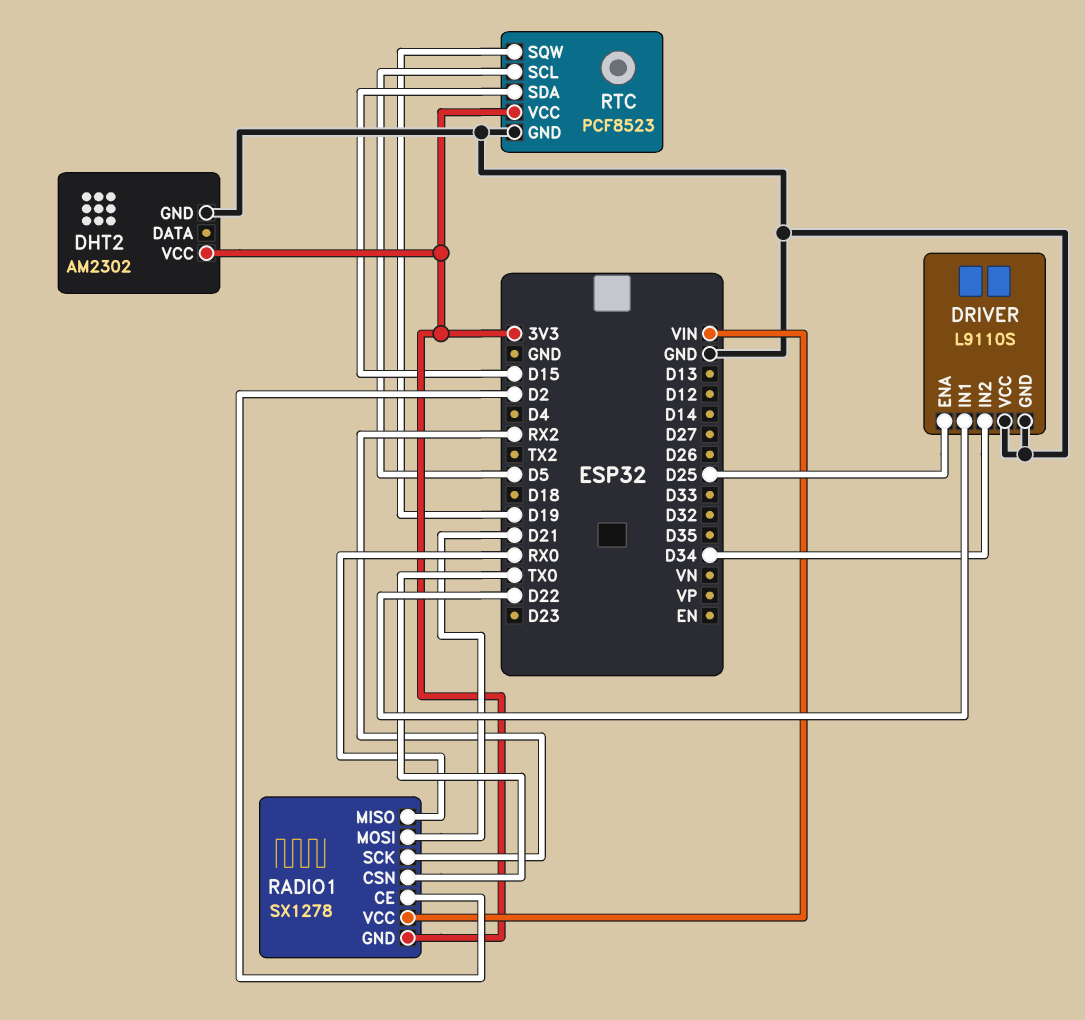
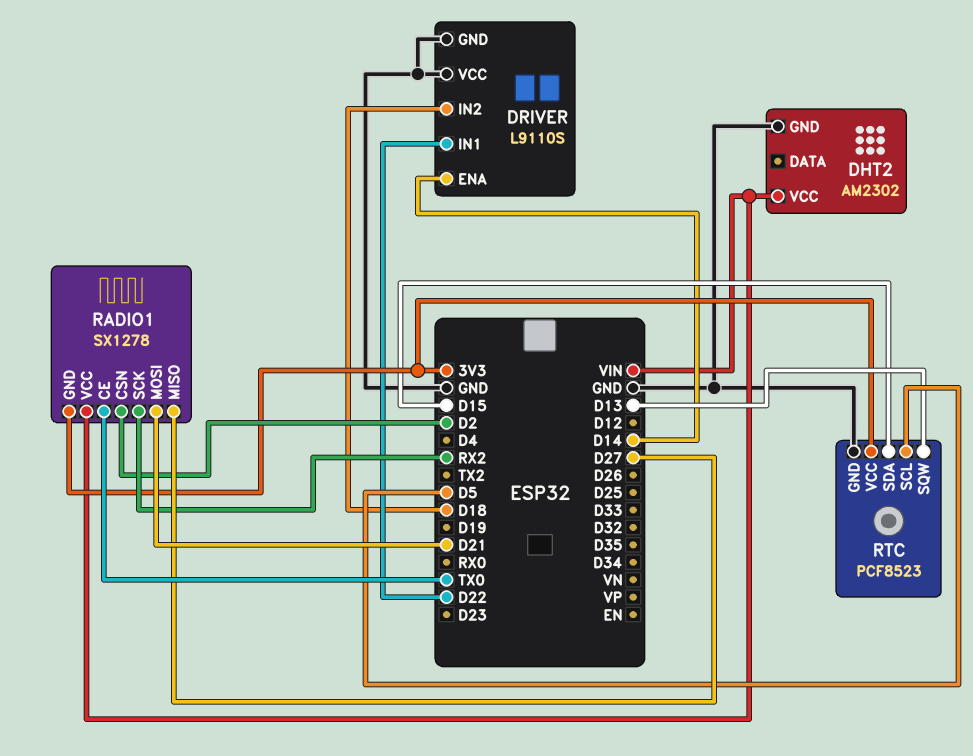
DHT2 pin VCC: 3V3 -> VIN
DRIVER pin ENA: D25 -> D14
DRIVER pin IN2: D34 -> D18
RADIO1 pin CE: D2 -> TX0
RADIO1 pin CSN: TX0 -> D2
RADIO1 pin MISO: RX0 -> D27
RTC pin SQW: D19 -> D13

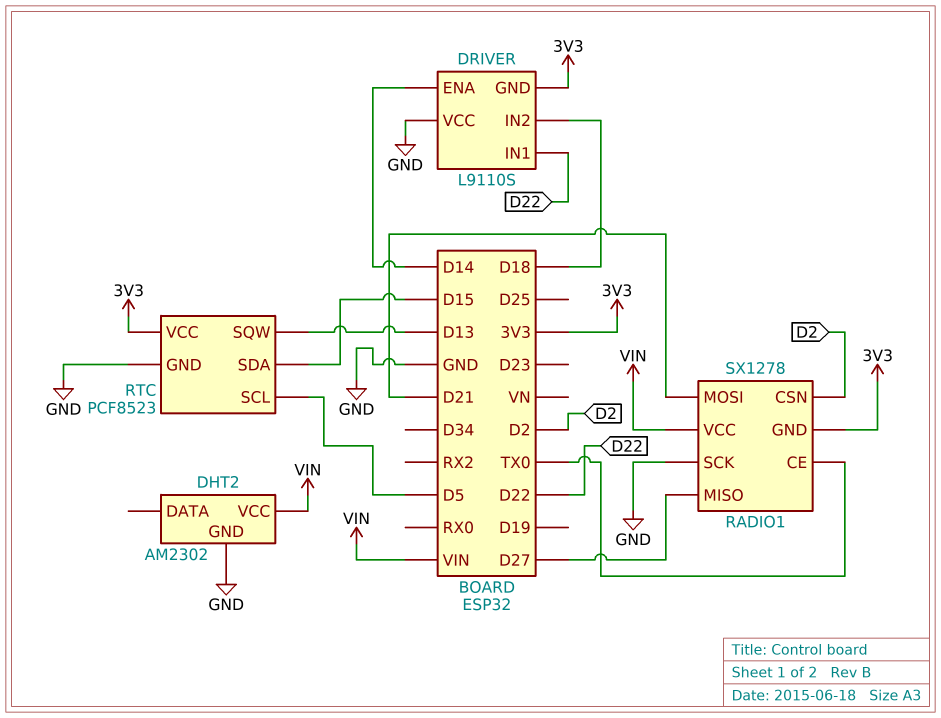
DRIVER pin GND: GND -> 3V3
RADIO1 pin SCK: RX2 -> GND

